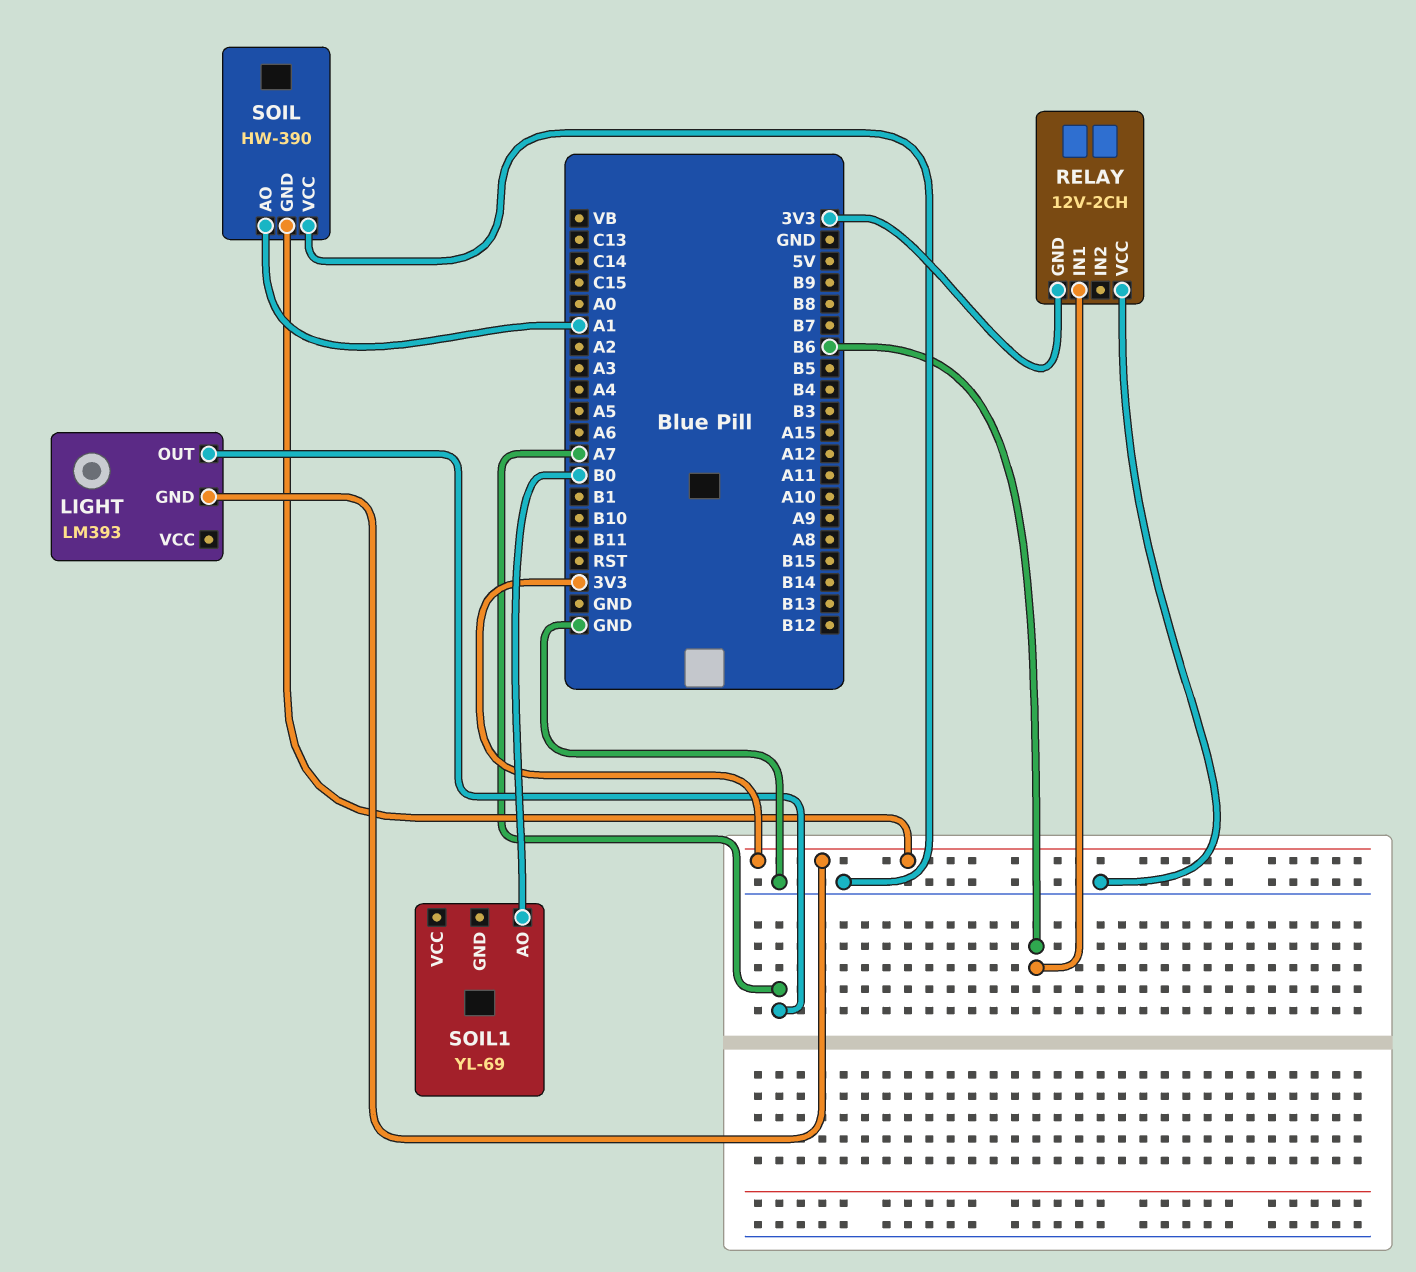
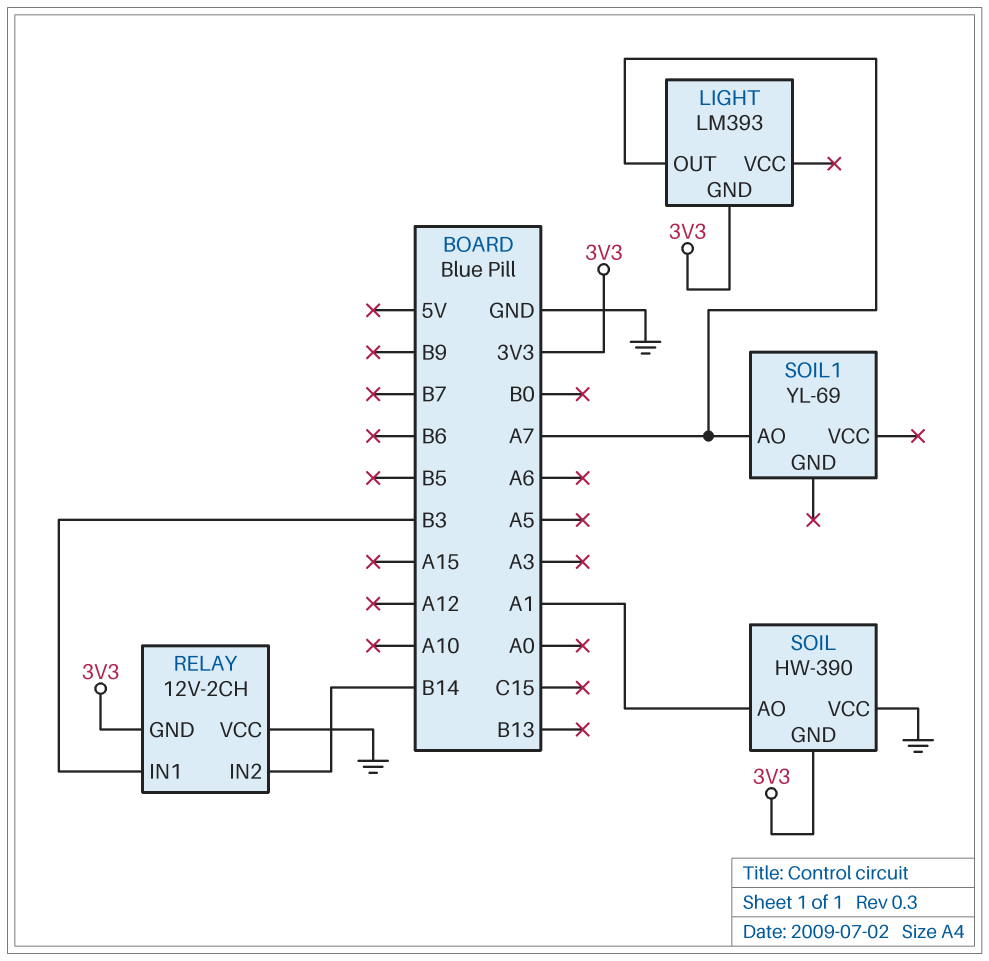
RELAY pin IN1: B6 -> B3
RELAY pin IN2: none -> B14
SOIL1 pin AO: B0 -> A7

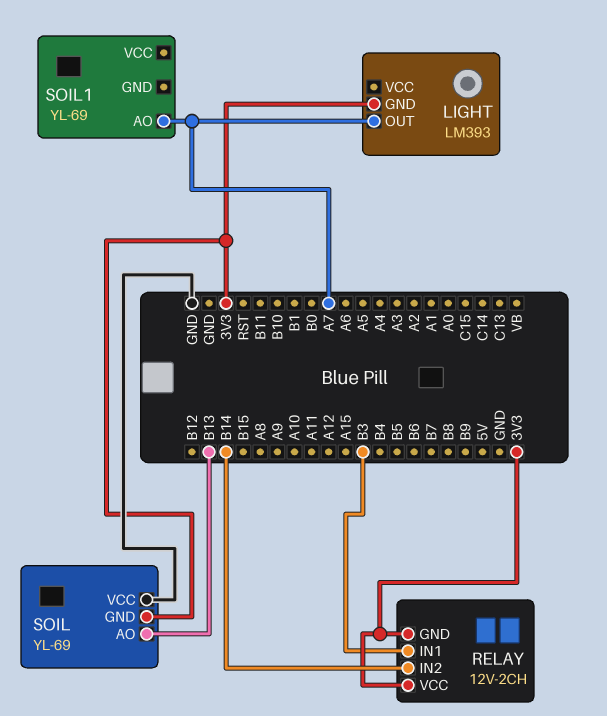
RELAY pin VCC: GND -> 3V3
SOIL: HW-390 -> YL-69
SOIL pin AO: A1 -> B13

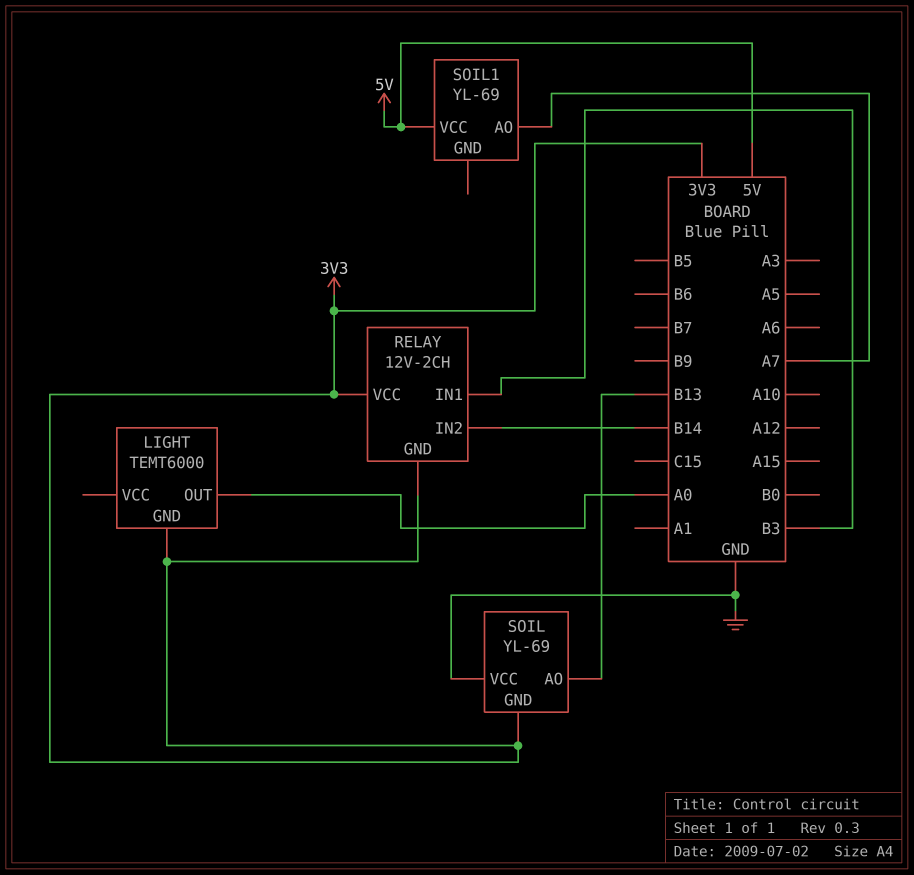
LIGHT: LM393 -> TEMT6000
LIGHT pin OUT: A7 -> A0
SOIL1 pin VCC: none -> 5V

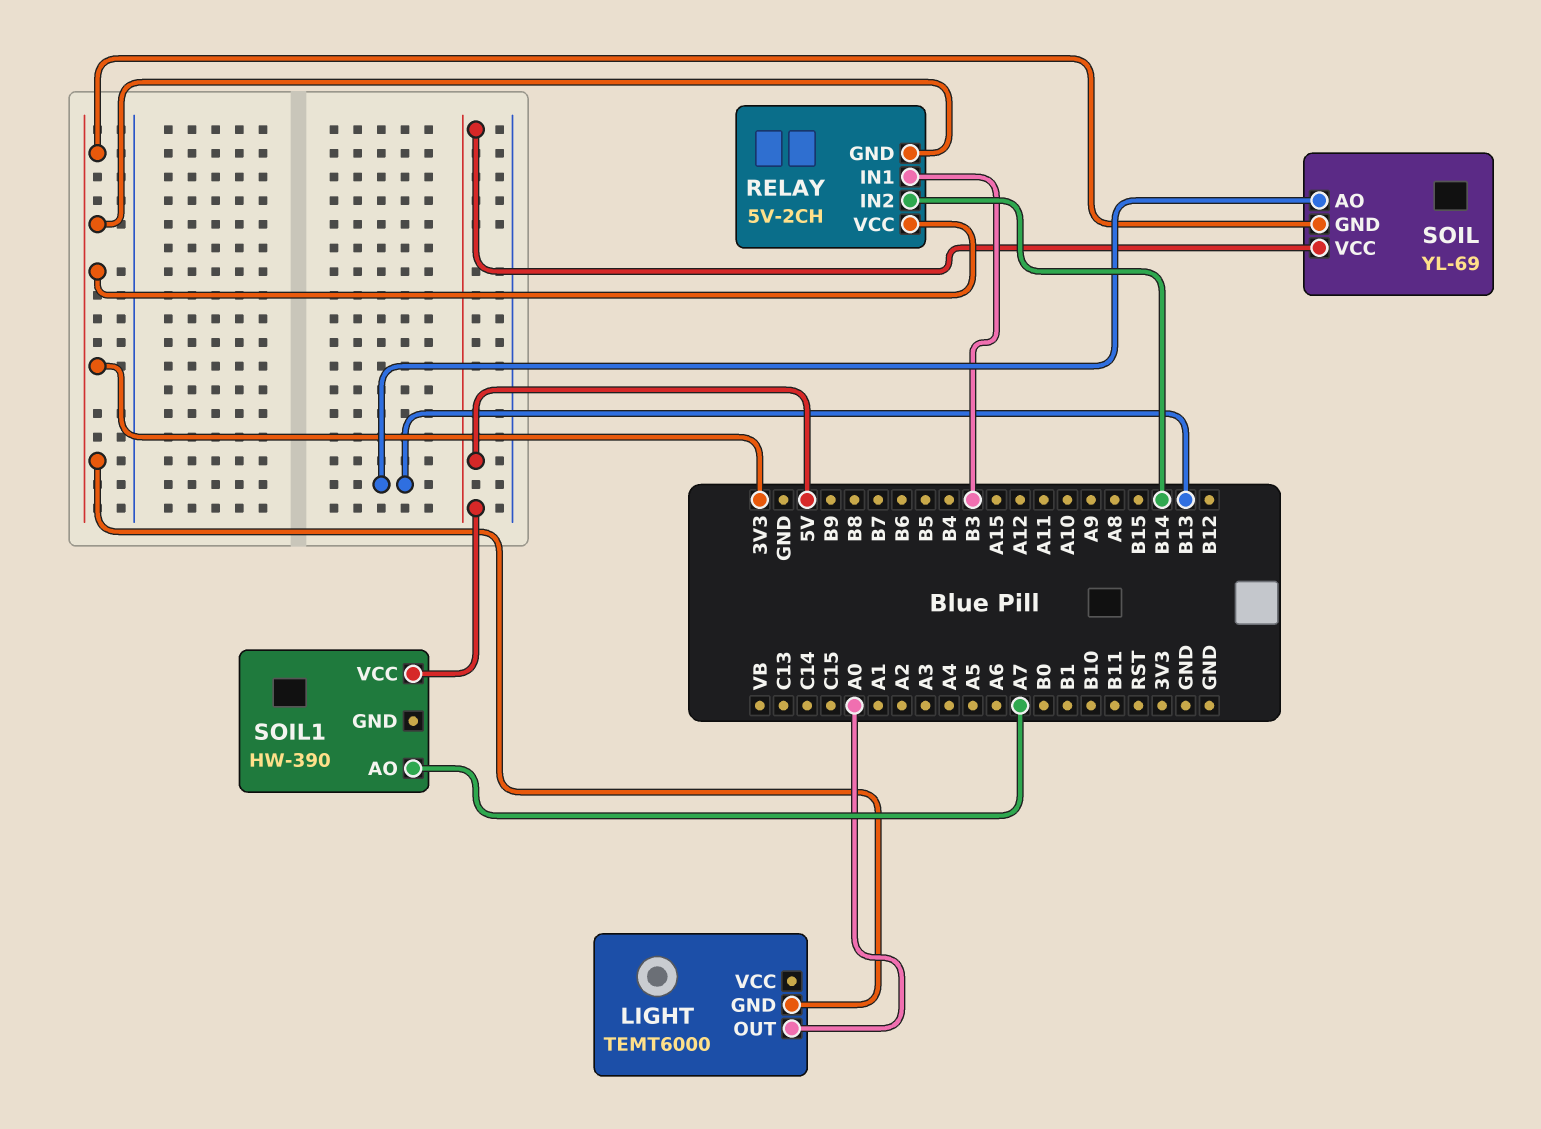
RELAY: 12V-2CH -> 5V-2CH
SOIL pin VCC: GND -> 5V
SOIL1: YL-69 -> HW-390

